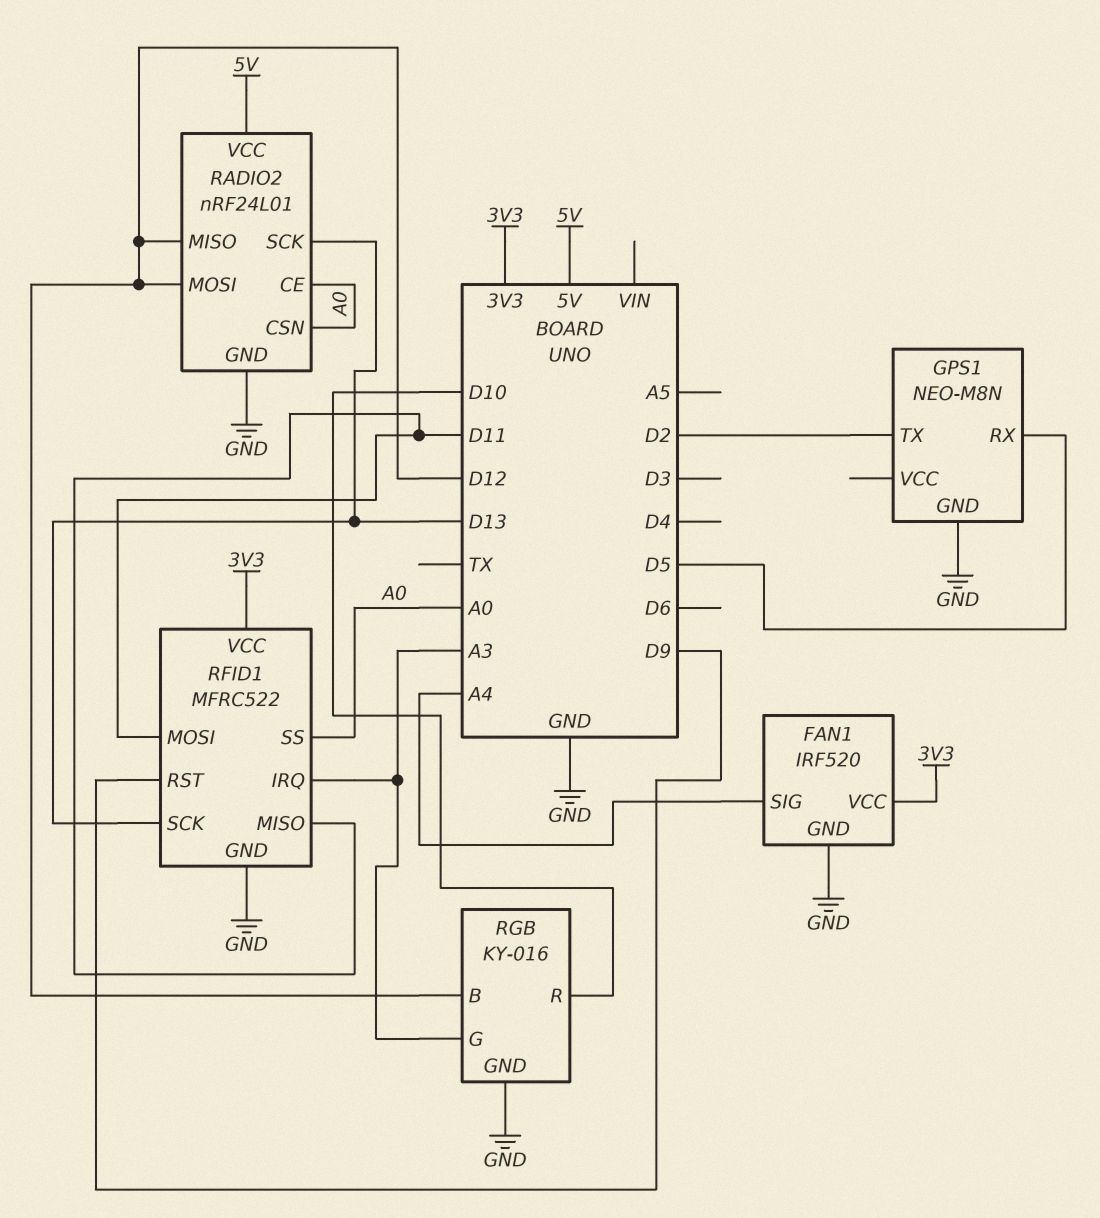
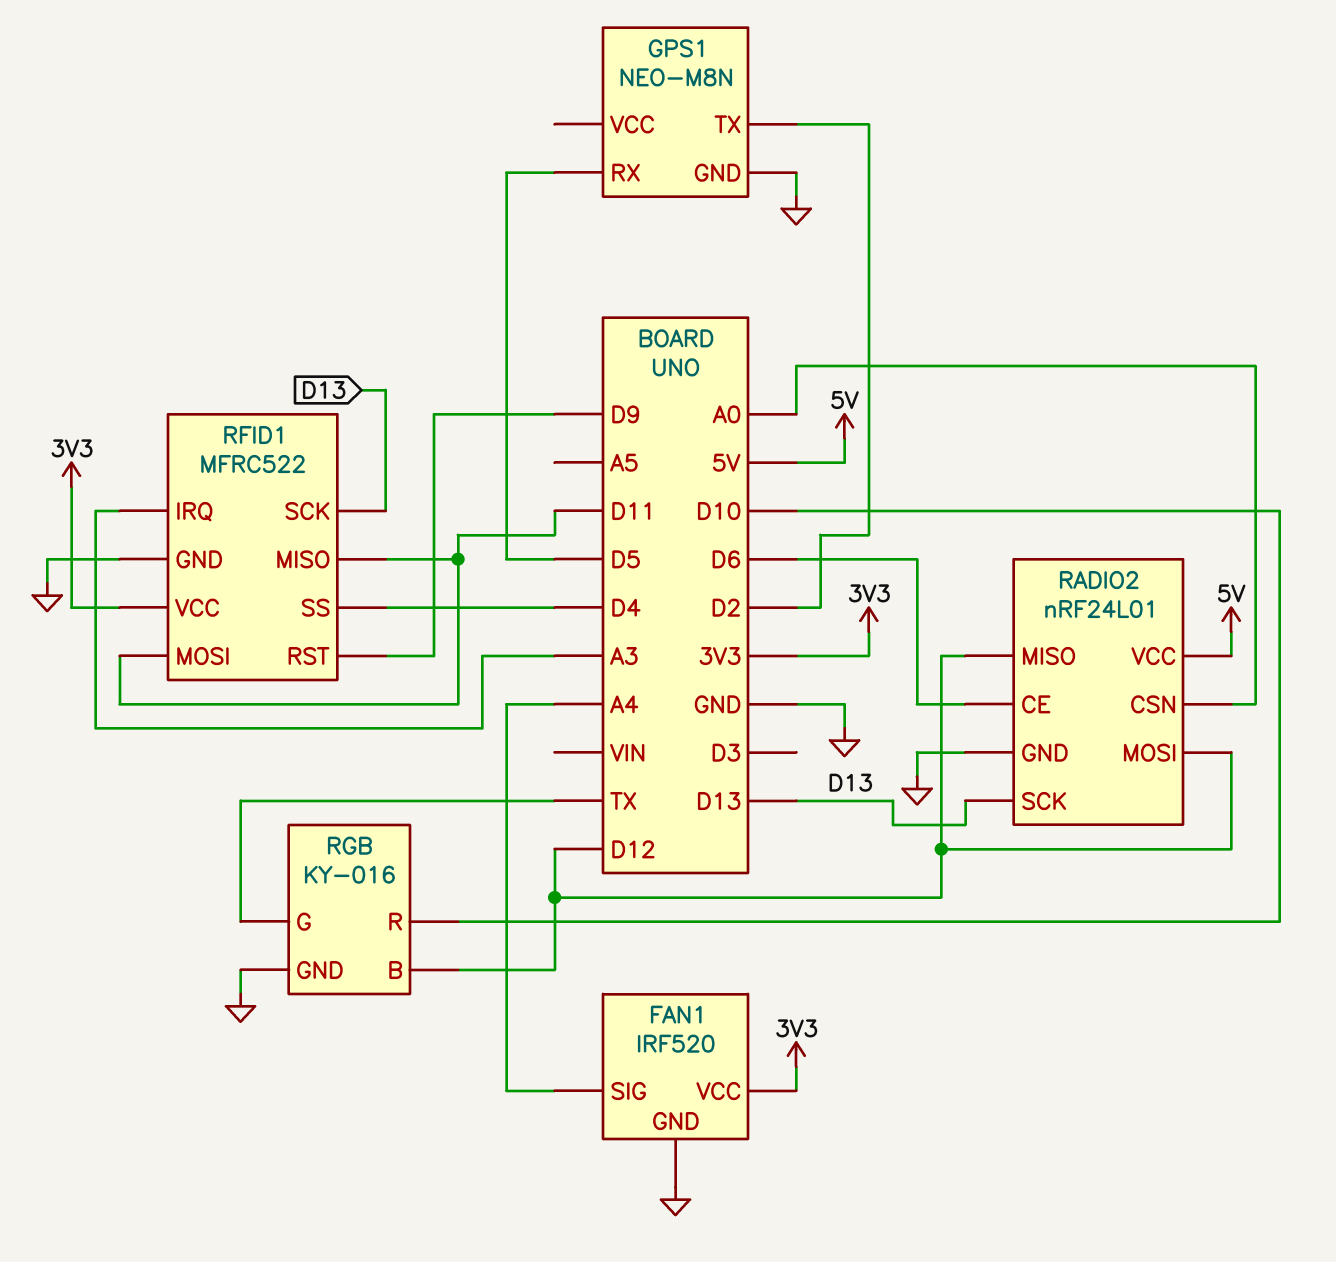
RADIO2 pin CE: A0 -> D6
RFID1 pin SS: A0 -> D4
RGB pin G: A3 -> TX

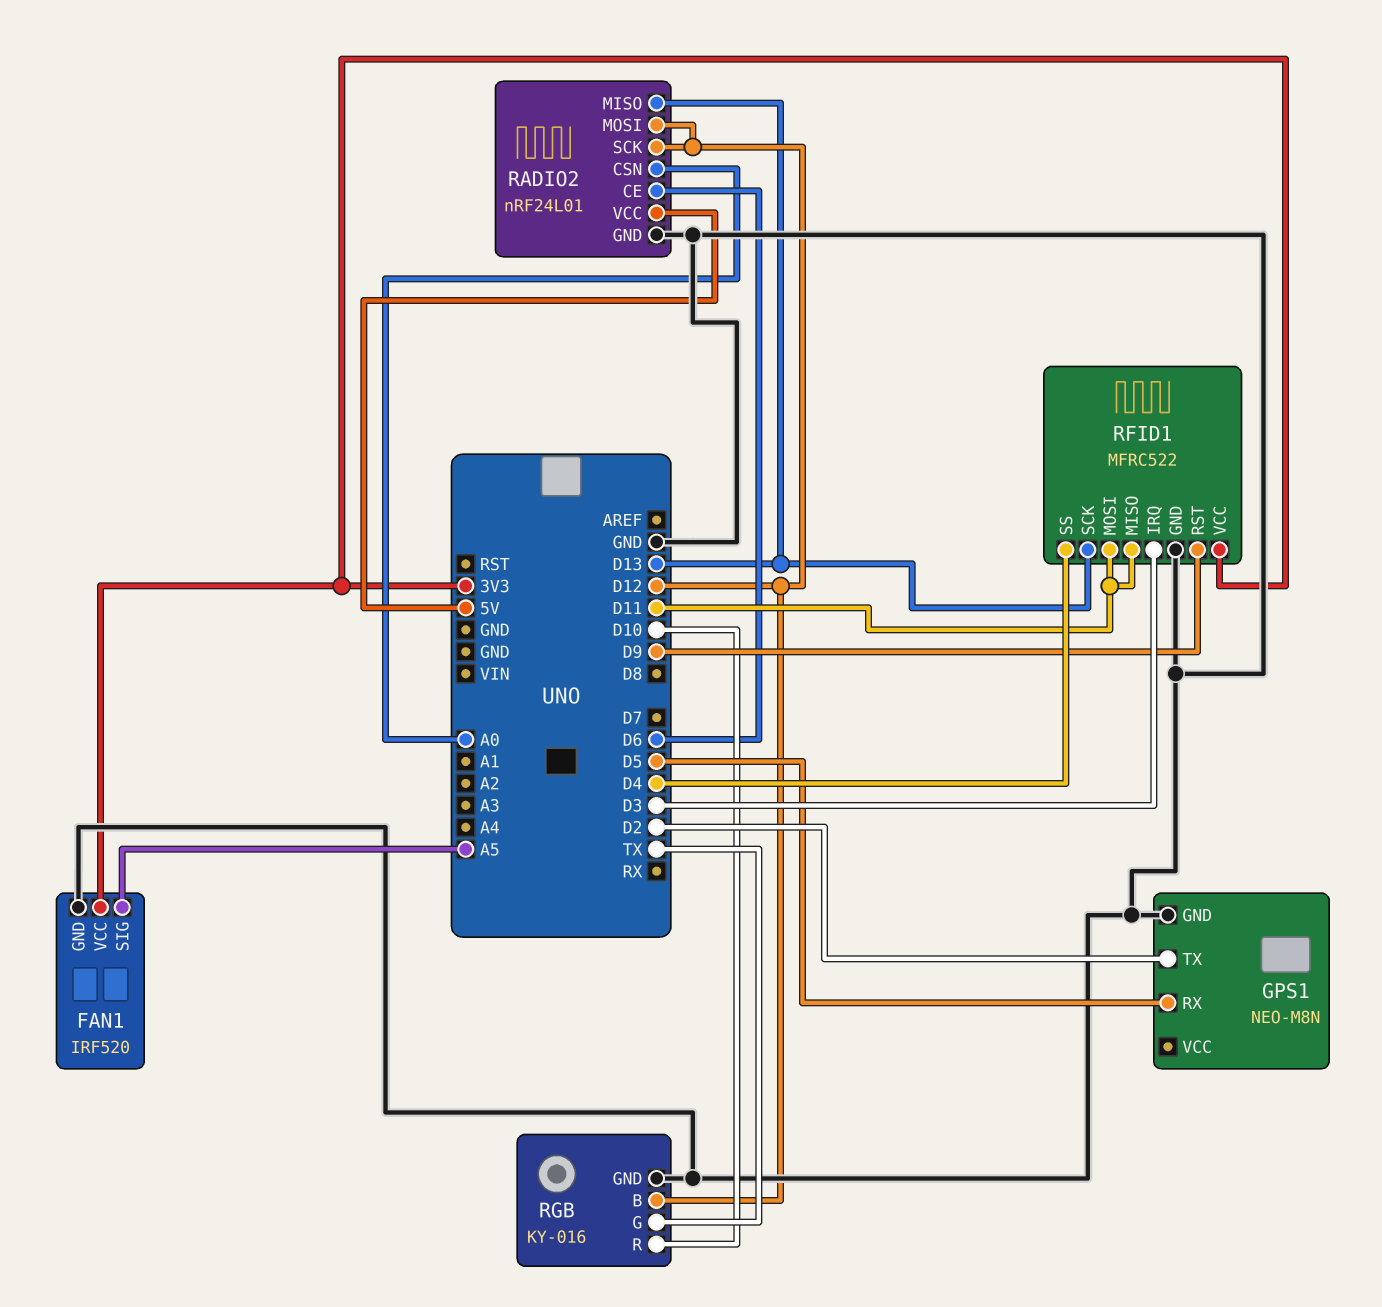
FAN1 pin SIG: A4 -> A5
RADIO2 pin MISO: D12 -> D13
RADIO2 pin SCK: D13 -> D12
RFID1 pin IRQ: A3 -> D3

